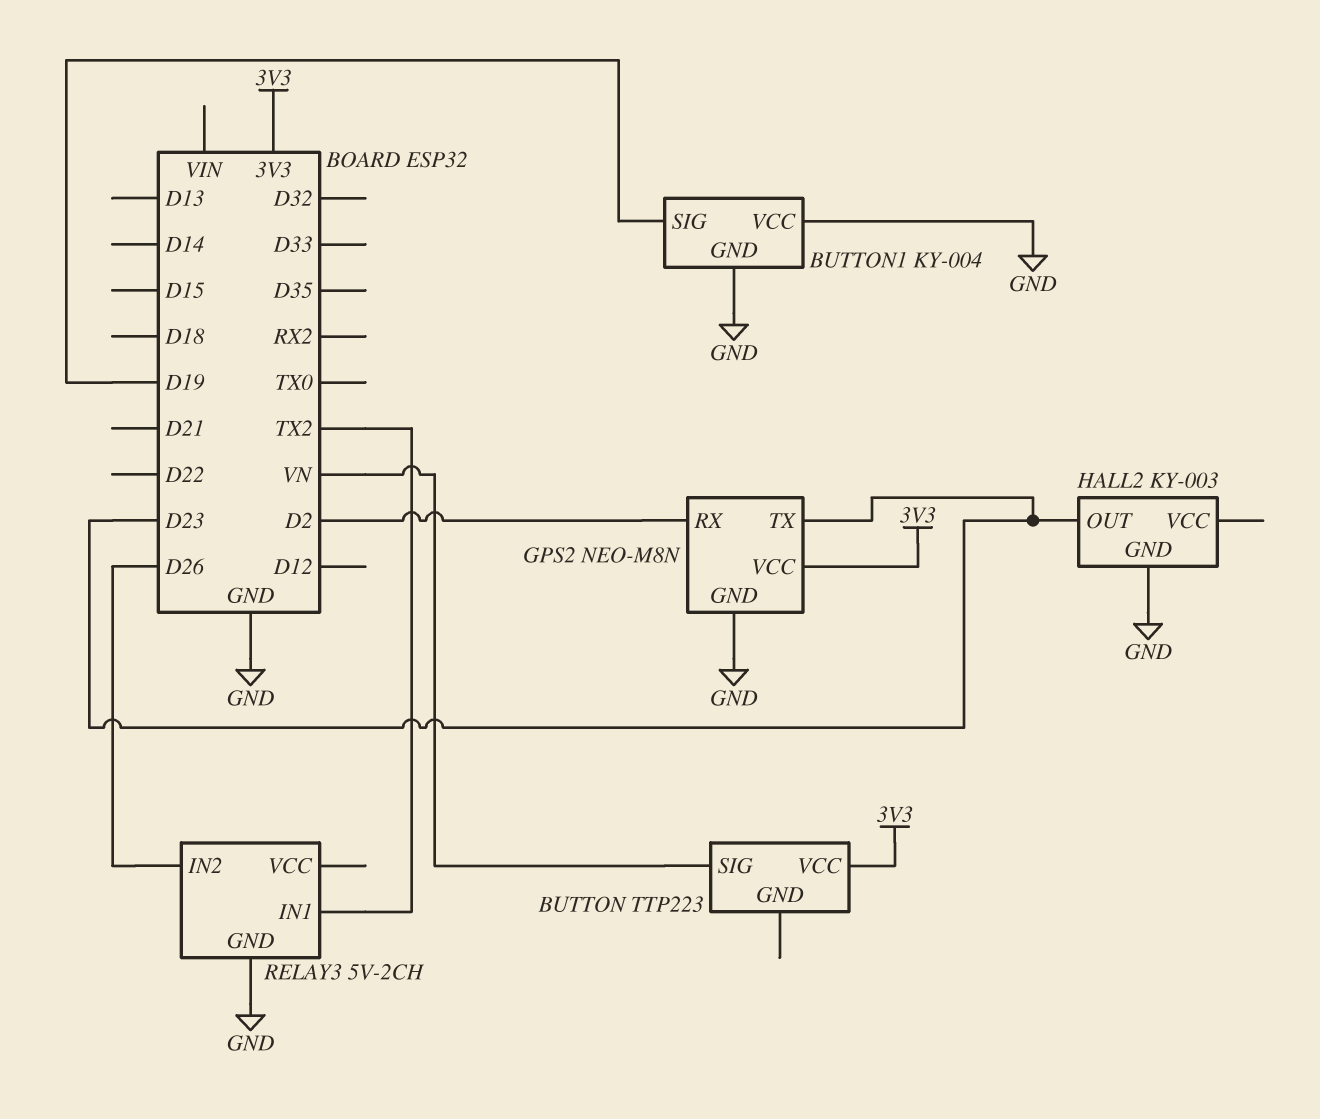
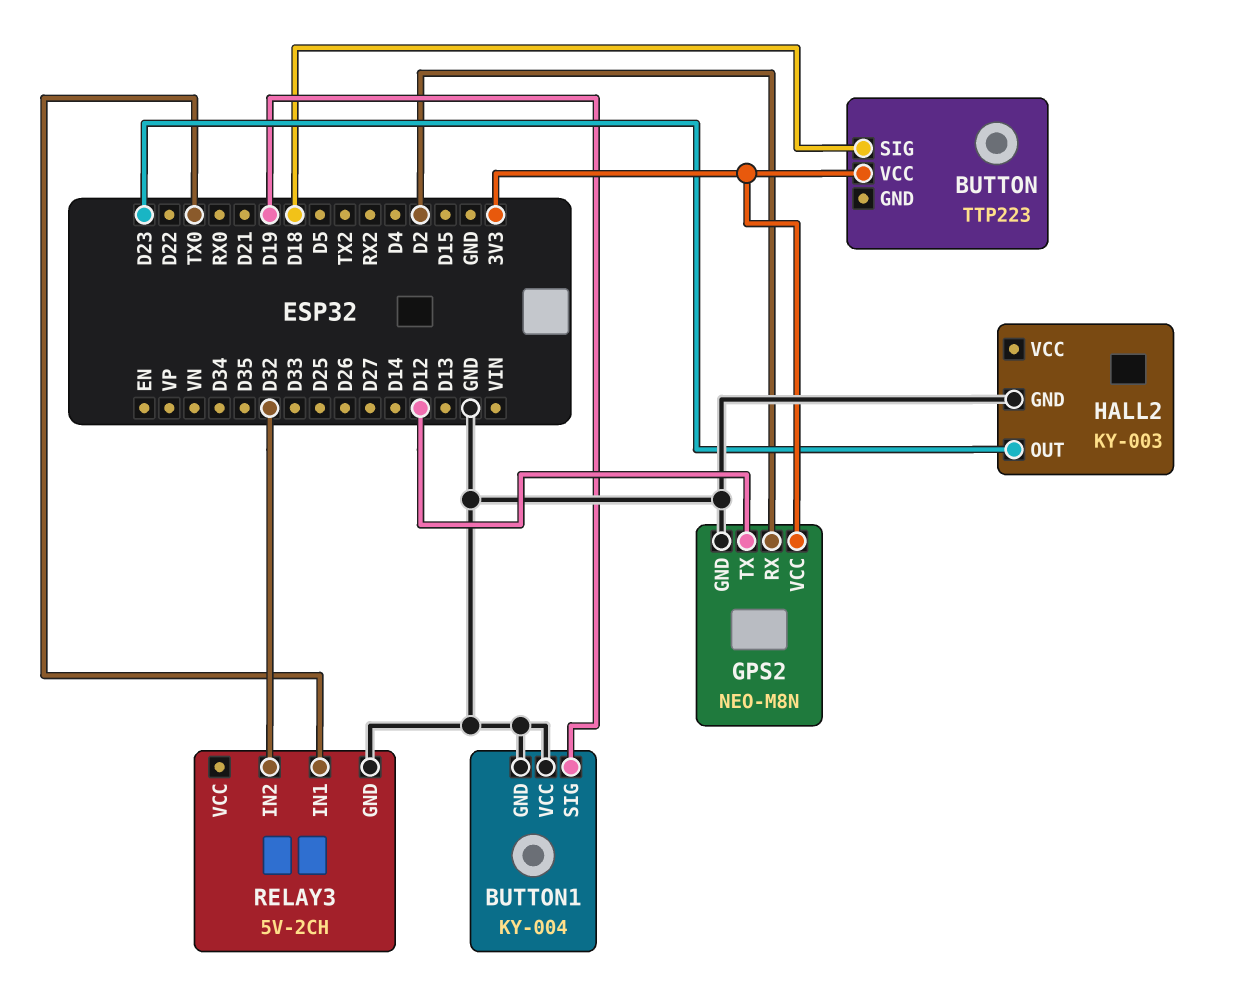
BUTTON pin SIG: VN -> D18
GPS2 pin TX: D23 -> D12
RELAY3 pin IN1: TX2 -> TX0
RELAY3 pin IN2: D26 -> D32

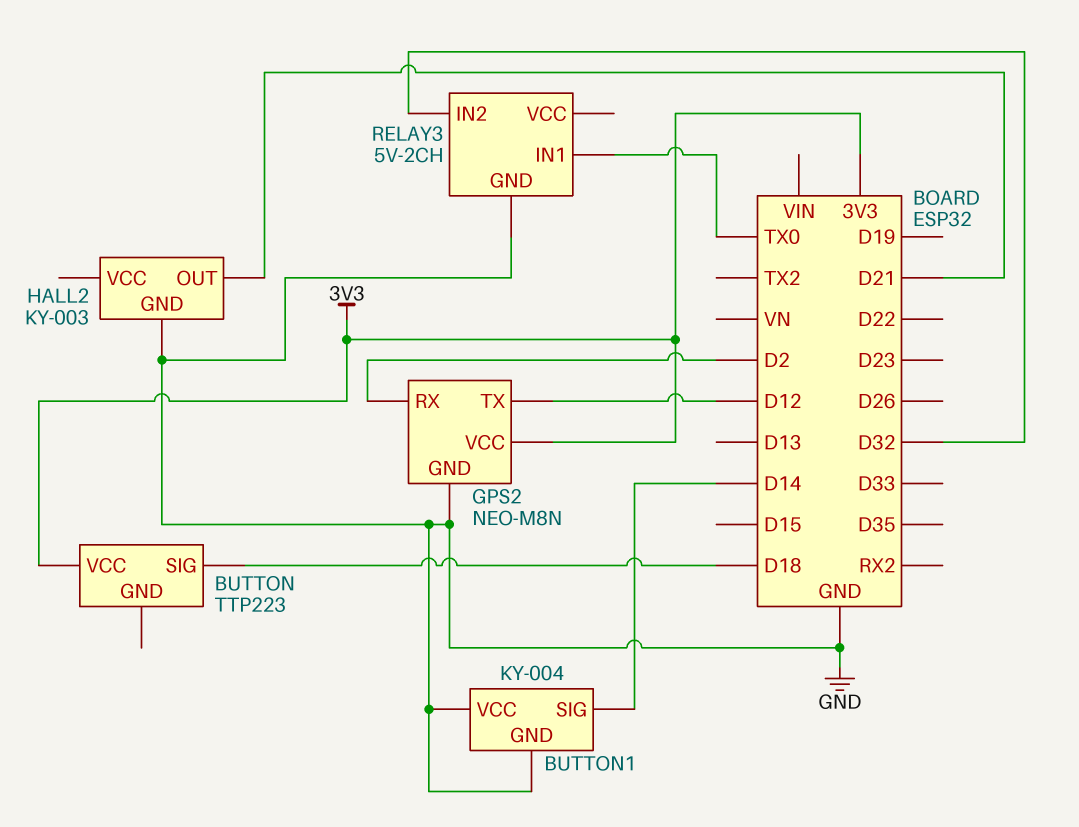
BUTTON1 pin SIG: D19 -> D14
HALL2 pin OUT: D23 -> D21

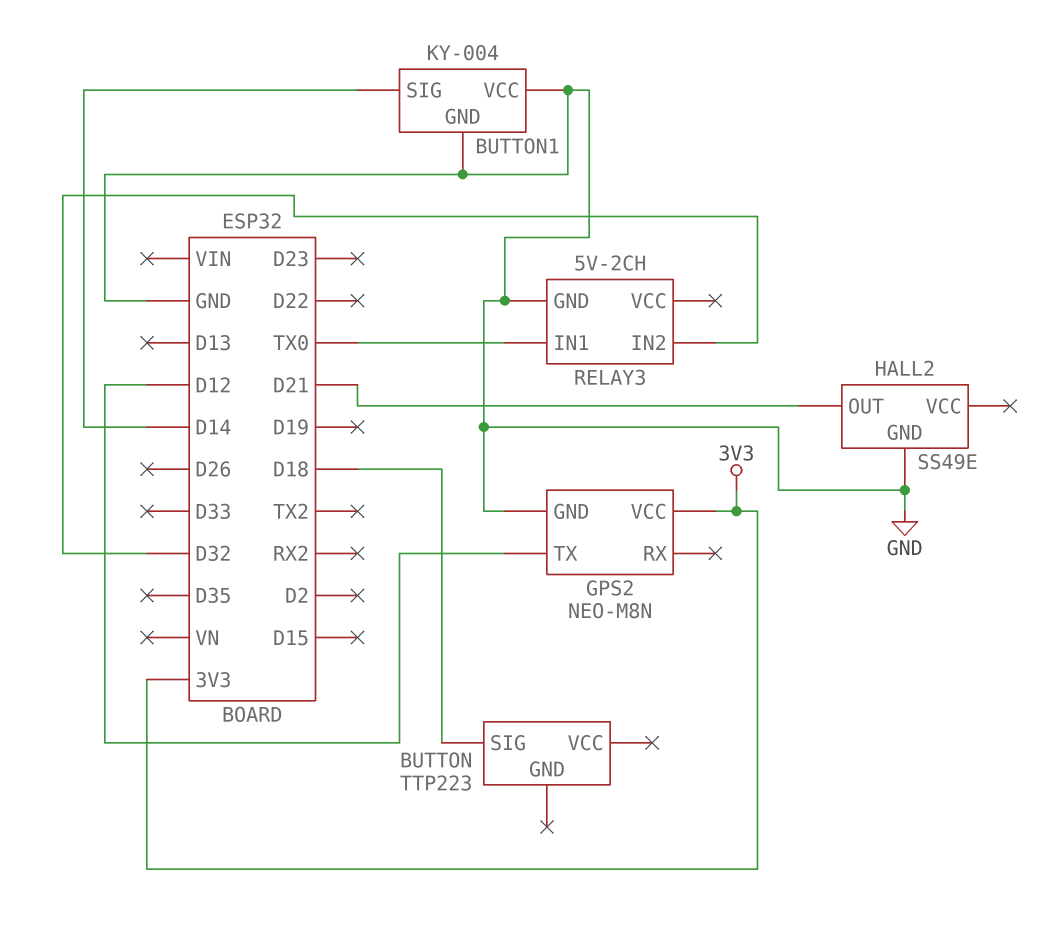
BUTTON pin VCC: 3V3 -> none
GPS2 pin RX: D2 -> none
HALL2: KY-003 -> SS49E

